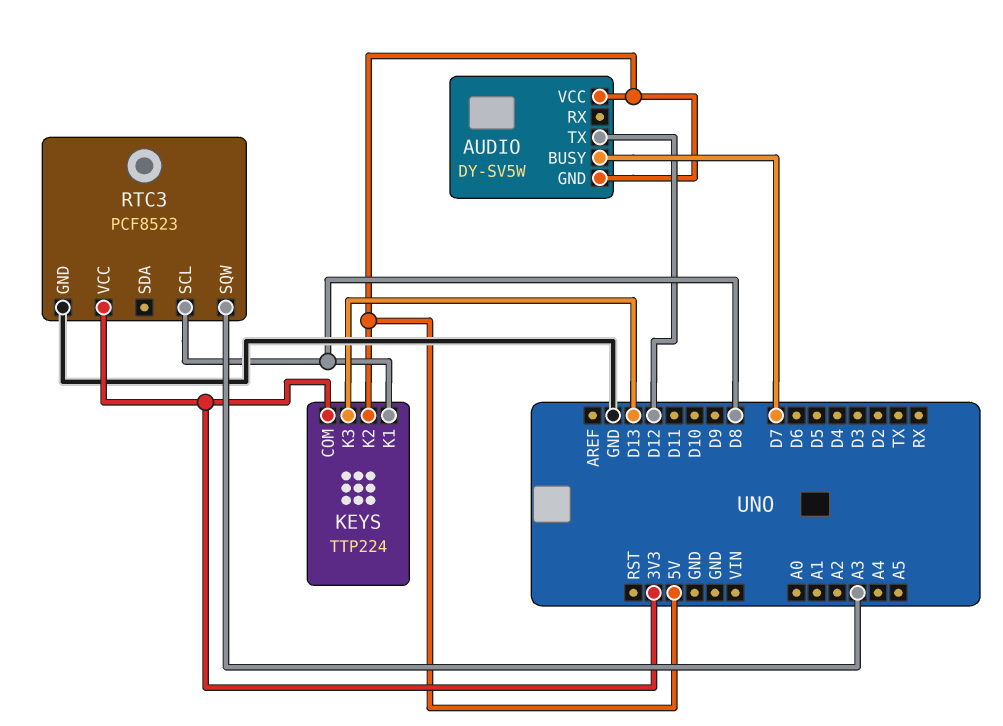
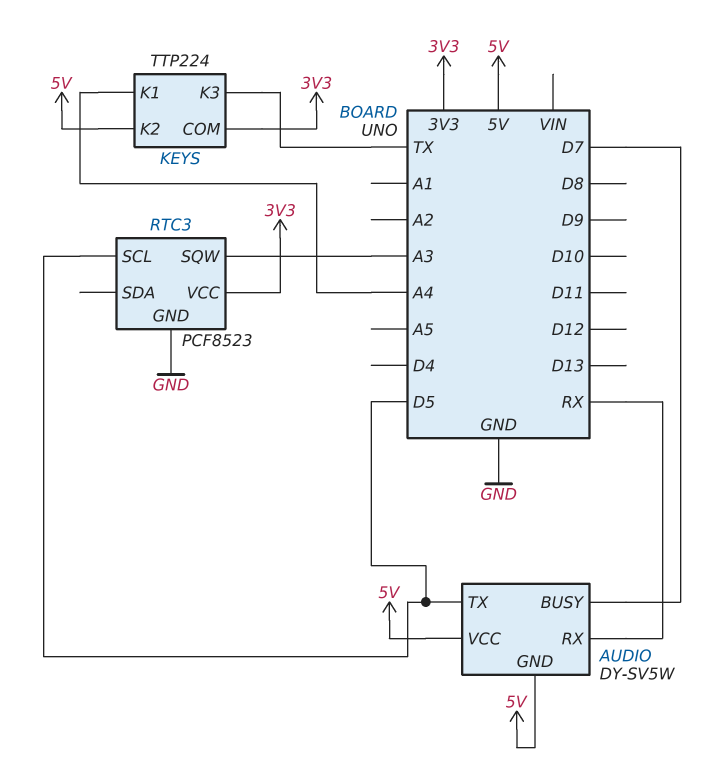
AUDIO pin RX: none -> RX
AUDIO pin TX: D12 -> D5
KEYS pin K1: D8 -> A4
KEYS pin K3: D13 -> TX
RTC3 pin SCL: D8 -> D5

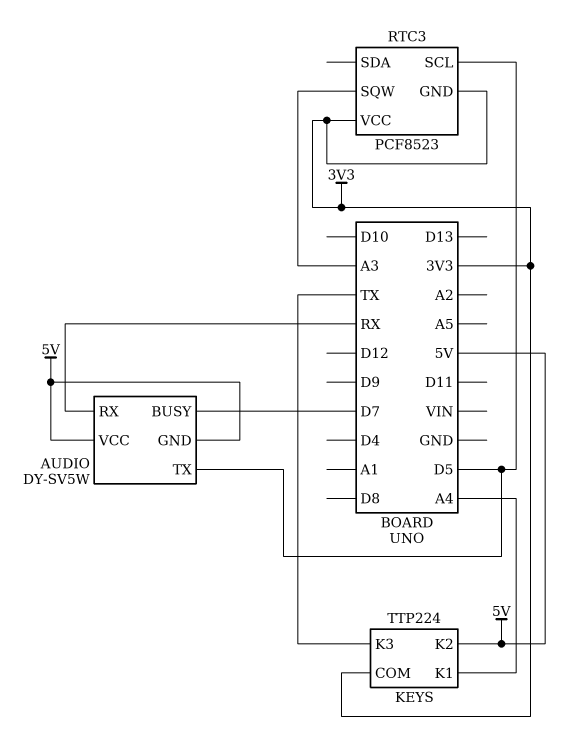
RTC3 pin GND: GND -> 3V3

